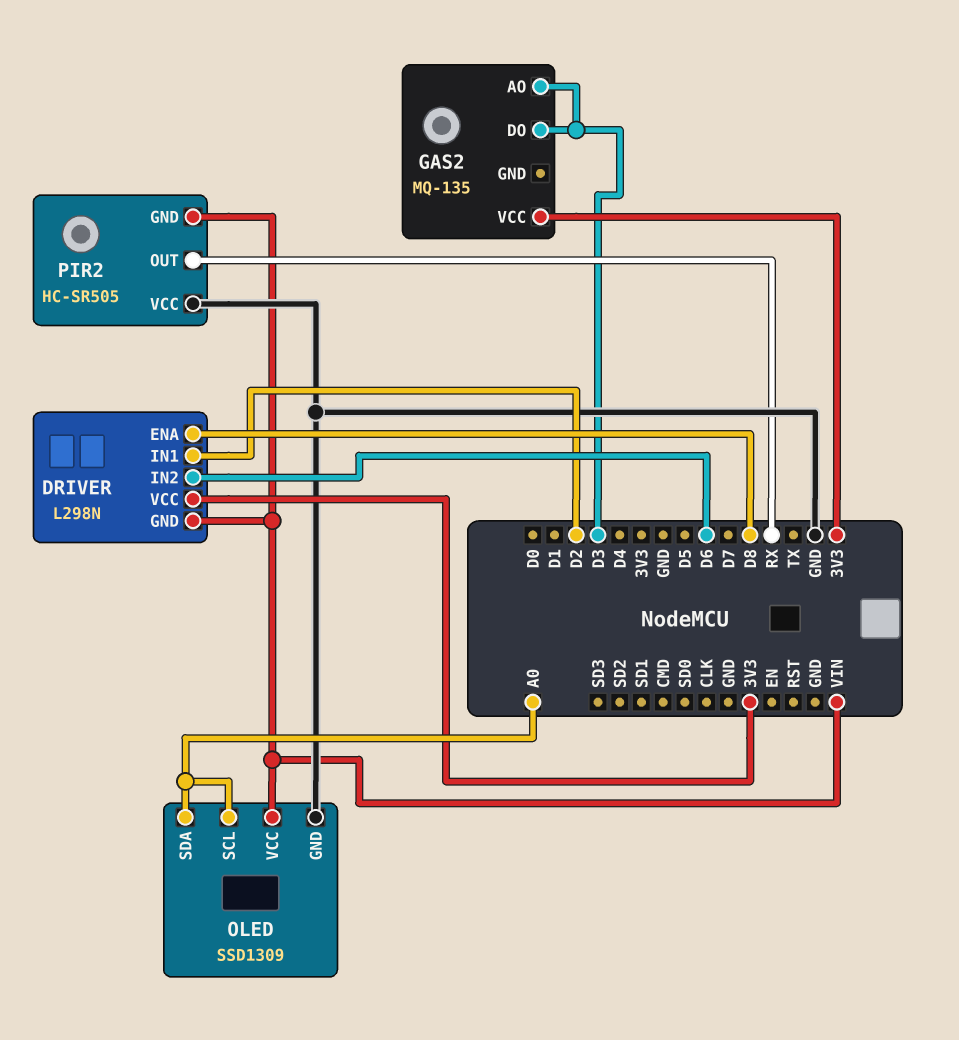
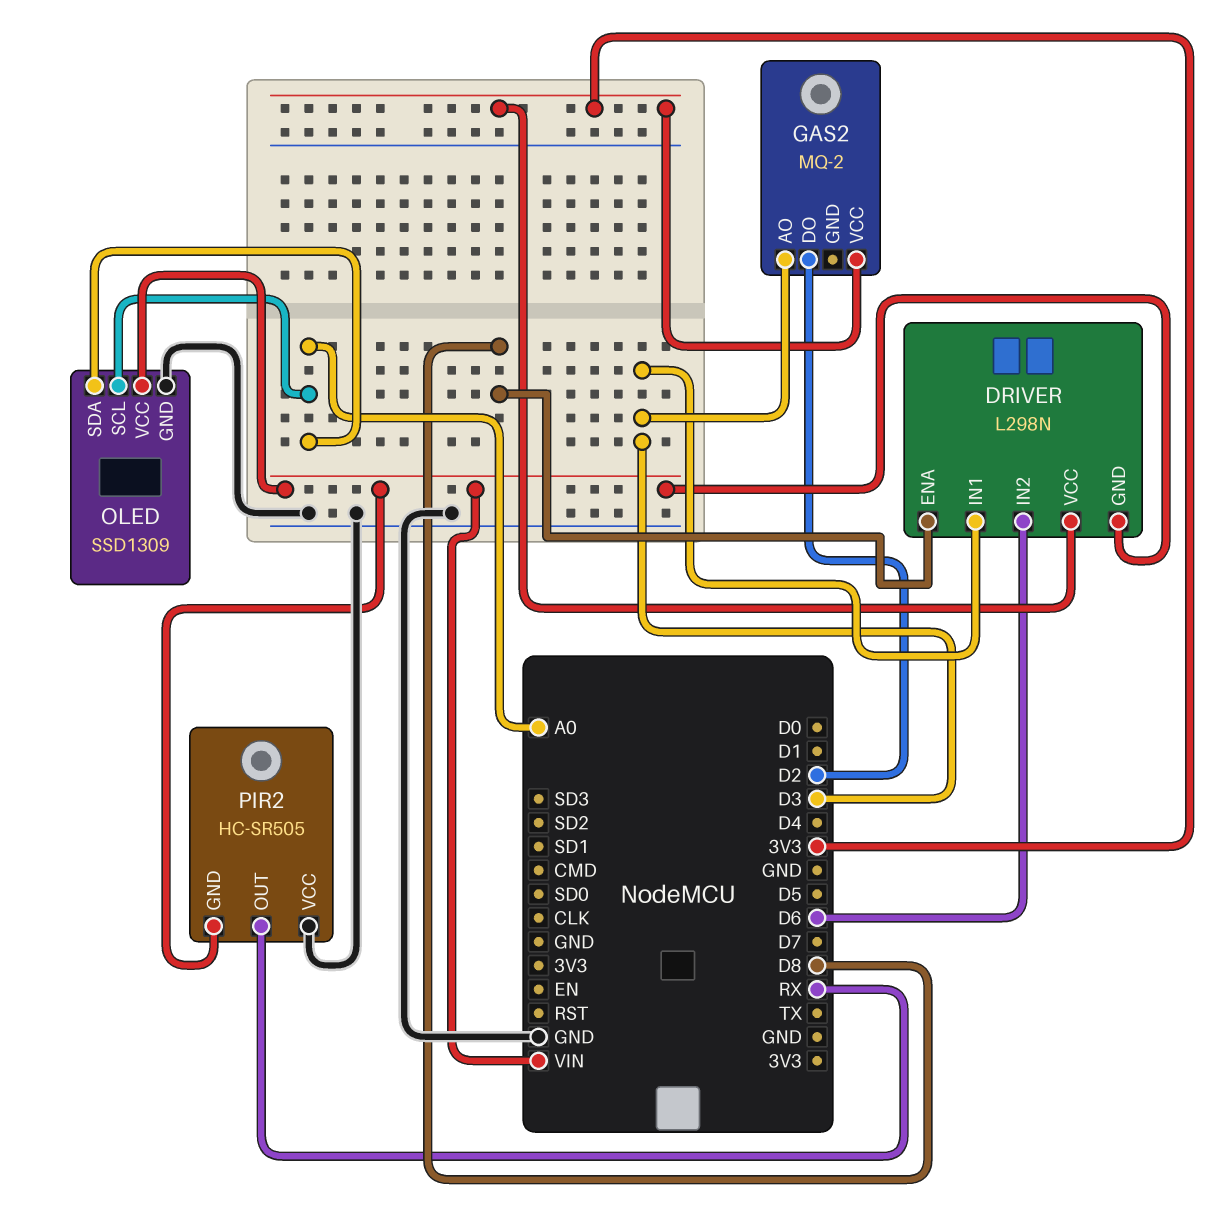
DRIVER pin IN1: D2 -> D3
GAS2: MQ-135 -> MQ-2
GAS2 pin DO: D3 -> D2

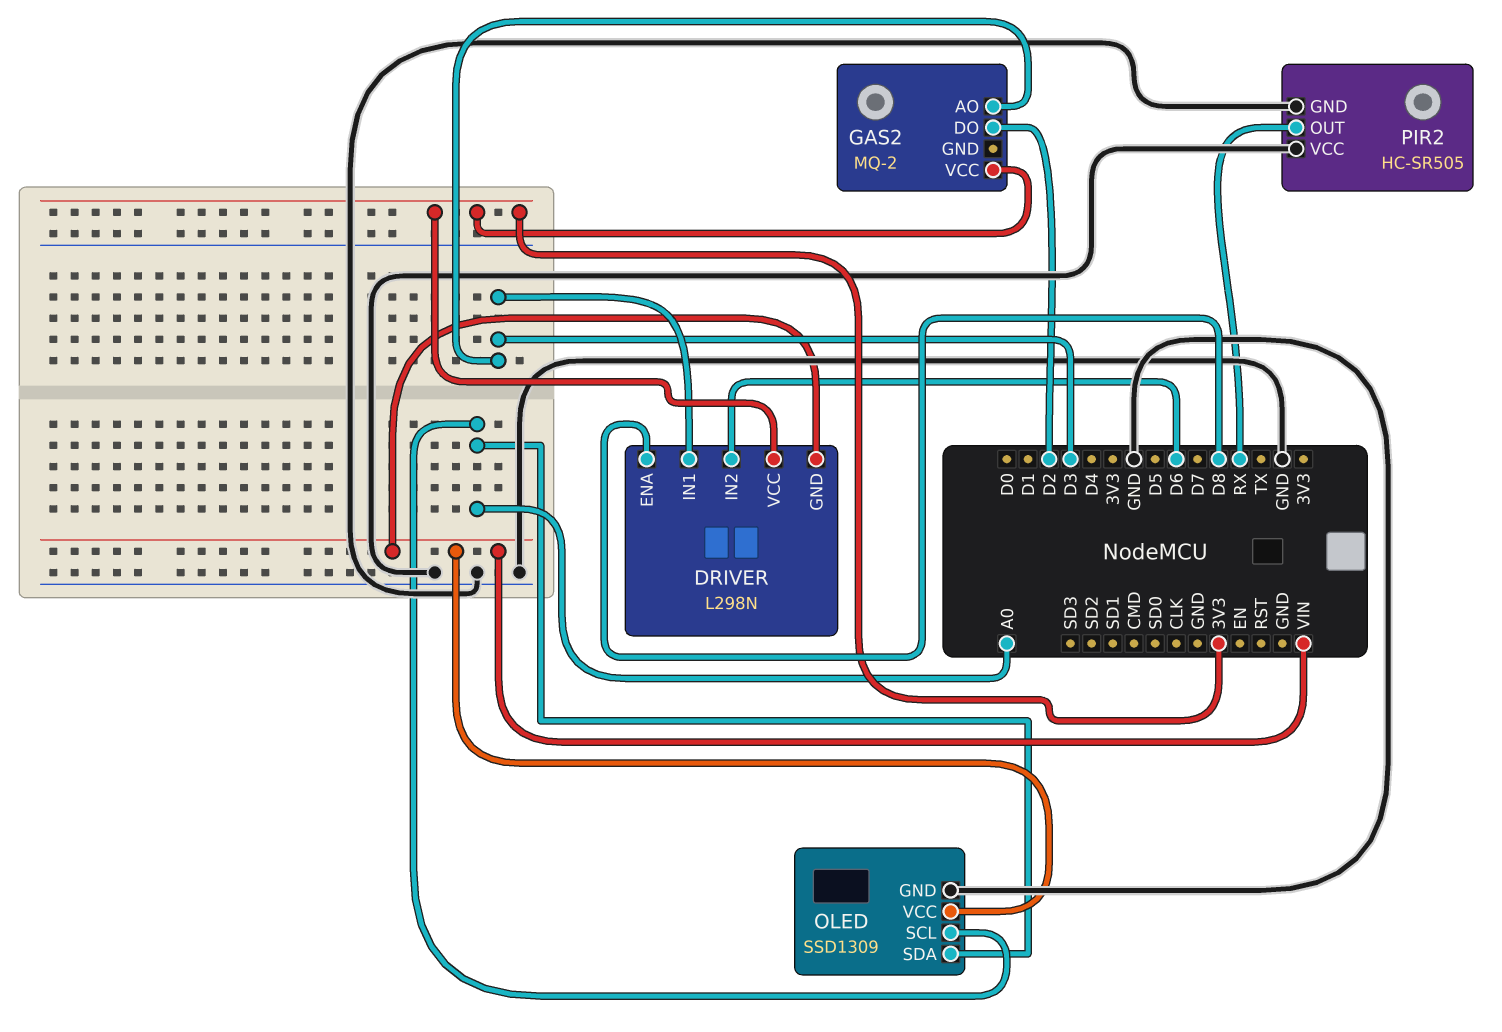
PIR2 pin GND: VIN -> GND

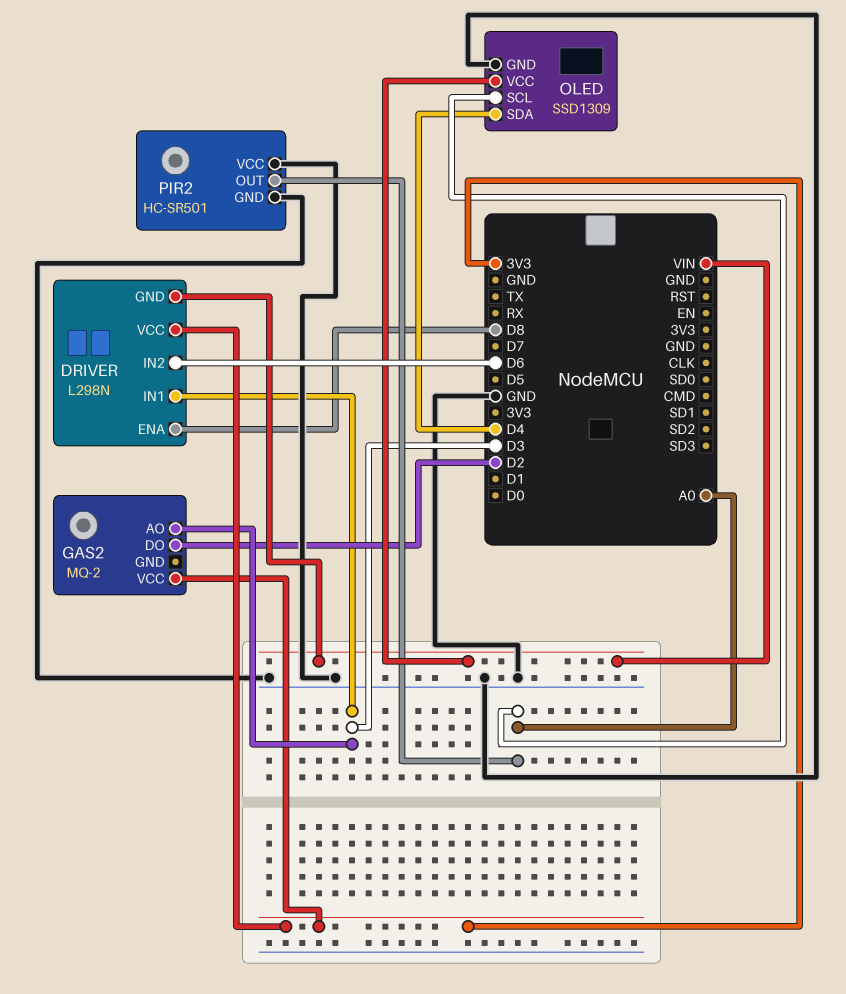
OLED pin SDA: A0 -> D4
PIR2: HC-SR505 -> HC-SR501
PIR2 pin OUT: RX -> A0

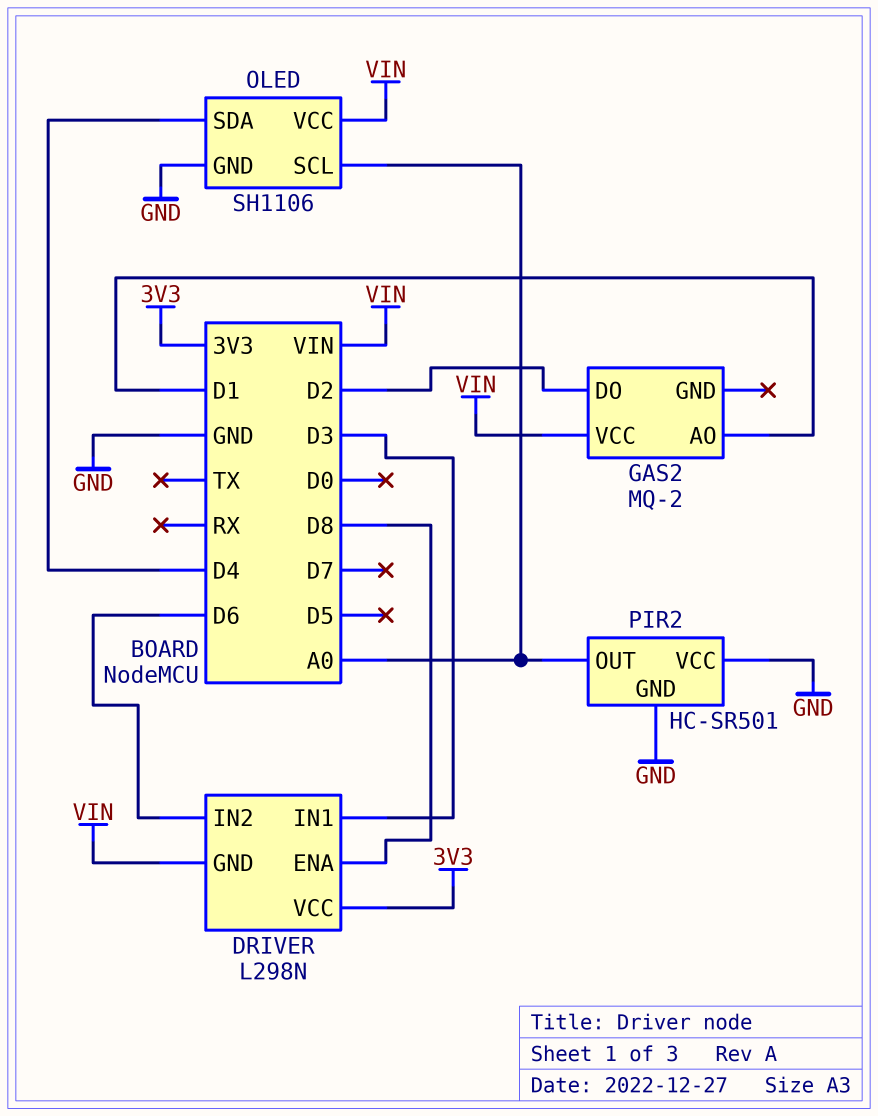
GAS2 pin AO: D3 -> D1
GAS2 pin VCC: 3V3 -> VIN
OLED: SSD1309 -> SH1106

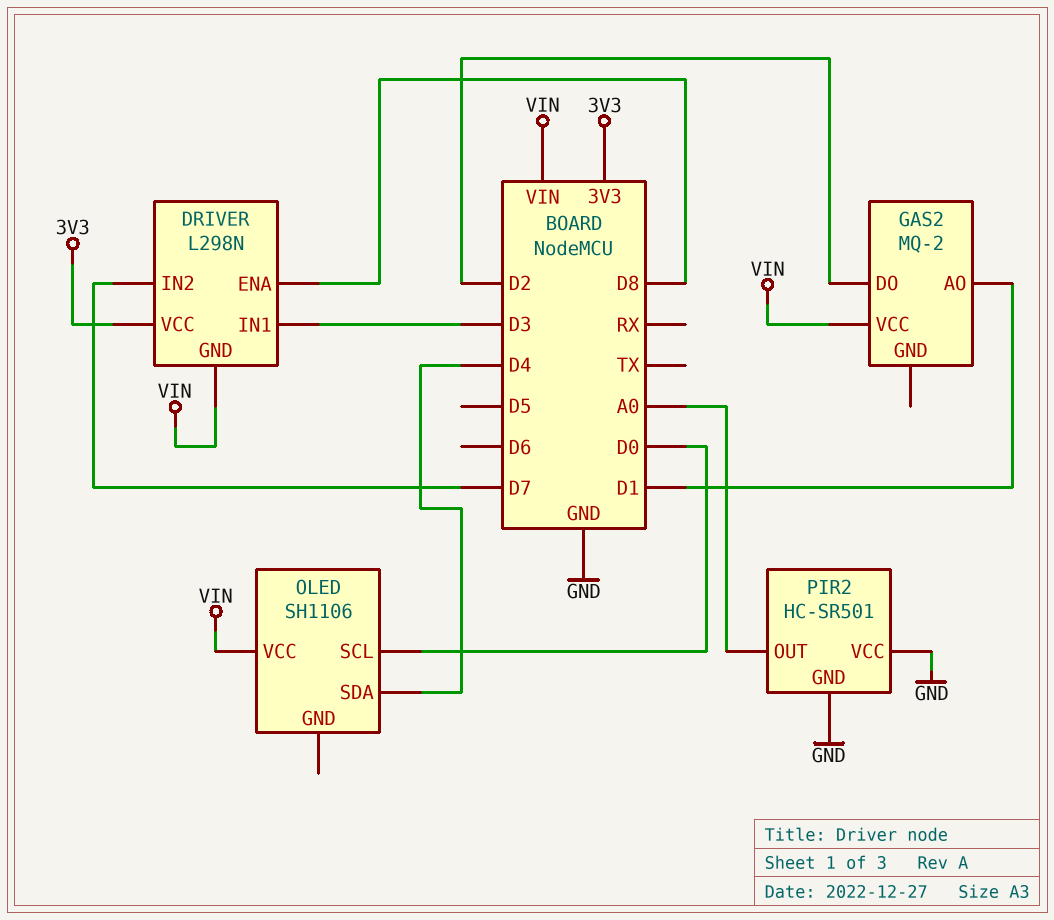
DRIVER pin IN2: D6 -> D7
OLED pin GND: GND -> none
OLED pin SCL: A0 -> D0

